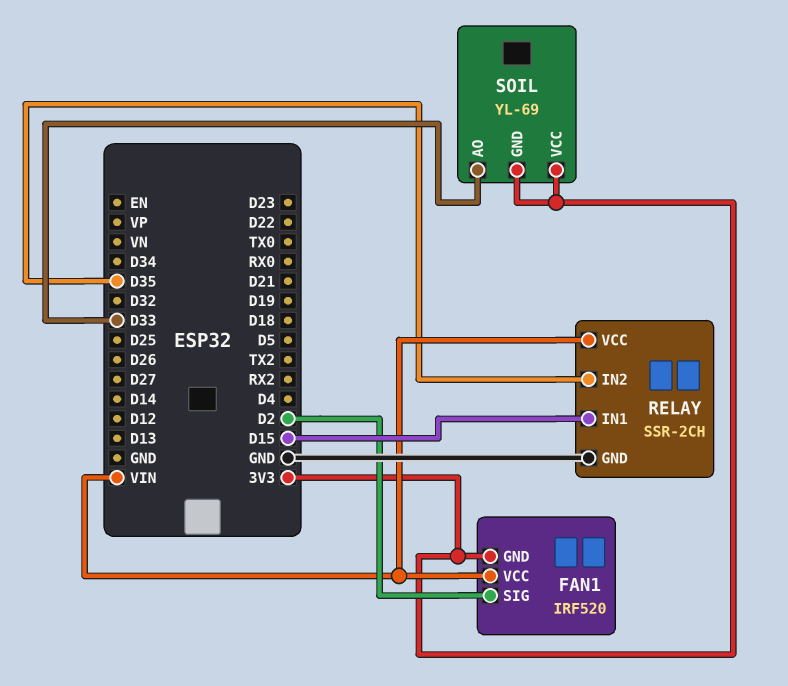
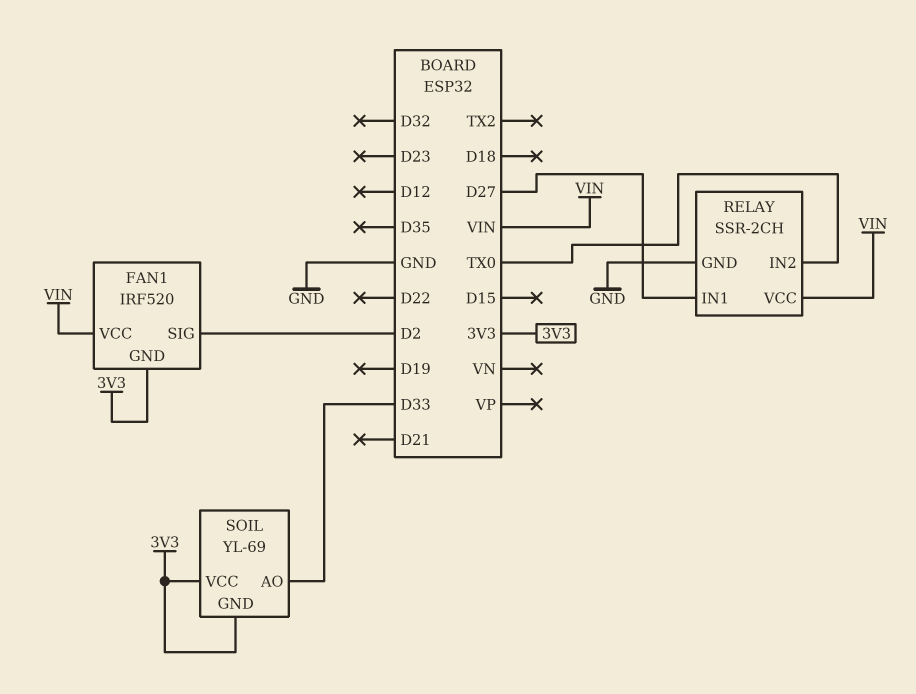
RELAY pin IN1: D15 -> D27
RELAY pin IN2: D35 -> TX0

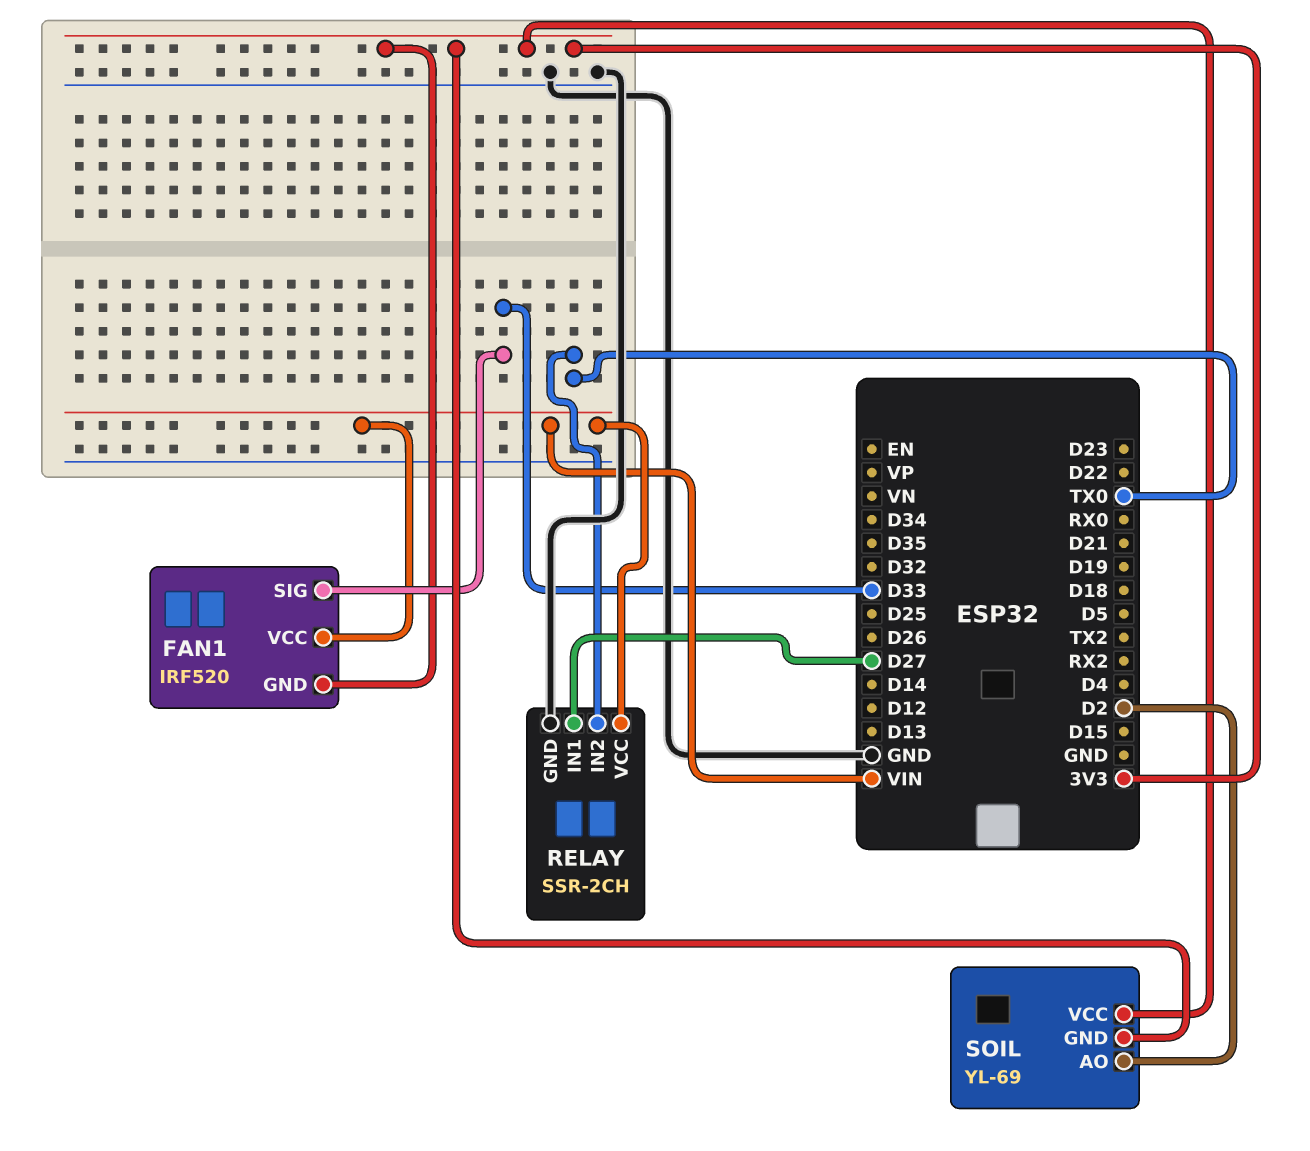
FAN1 pin SIG: D2 -> D33
SOIL pin AO: D33 -> D2

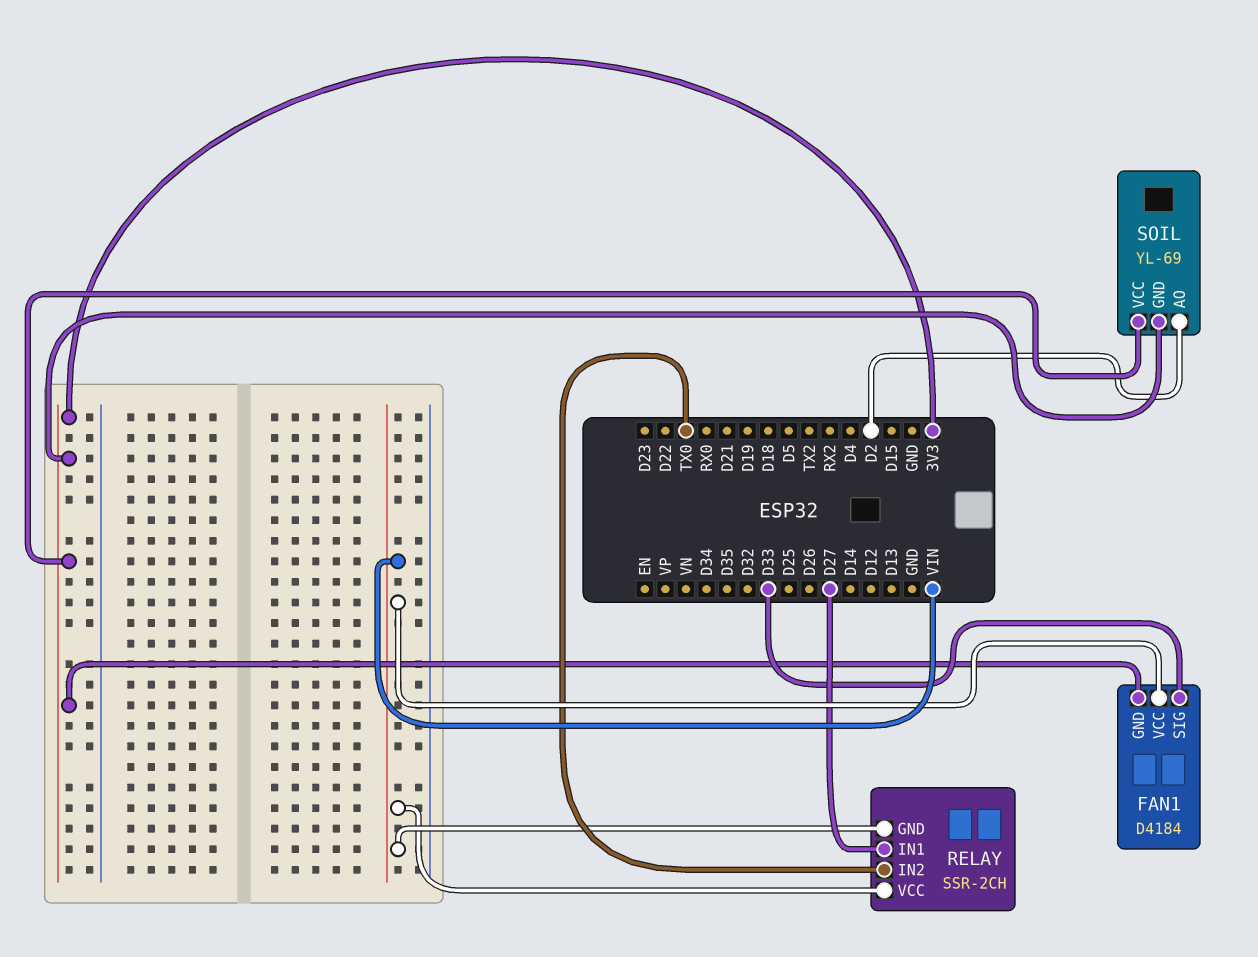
FAN1: IRF520 -> D4184
RELAY pin GND: GND -> VIN

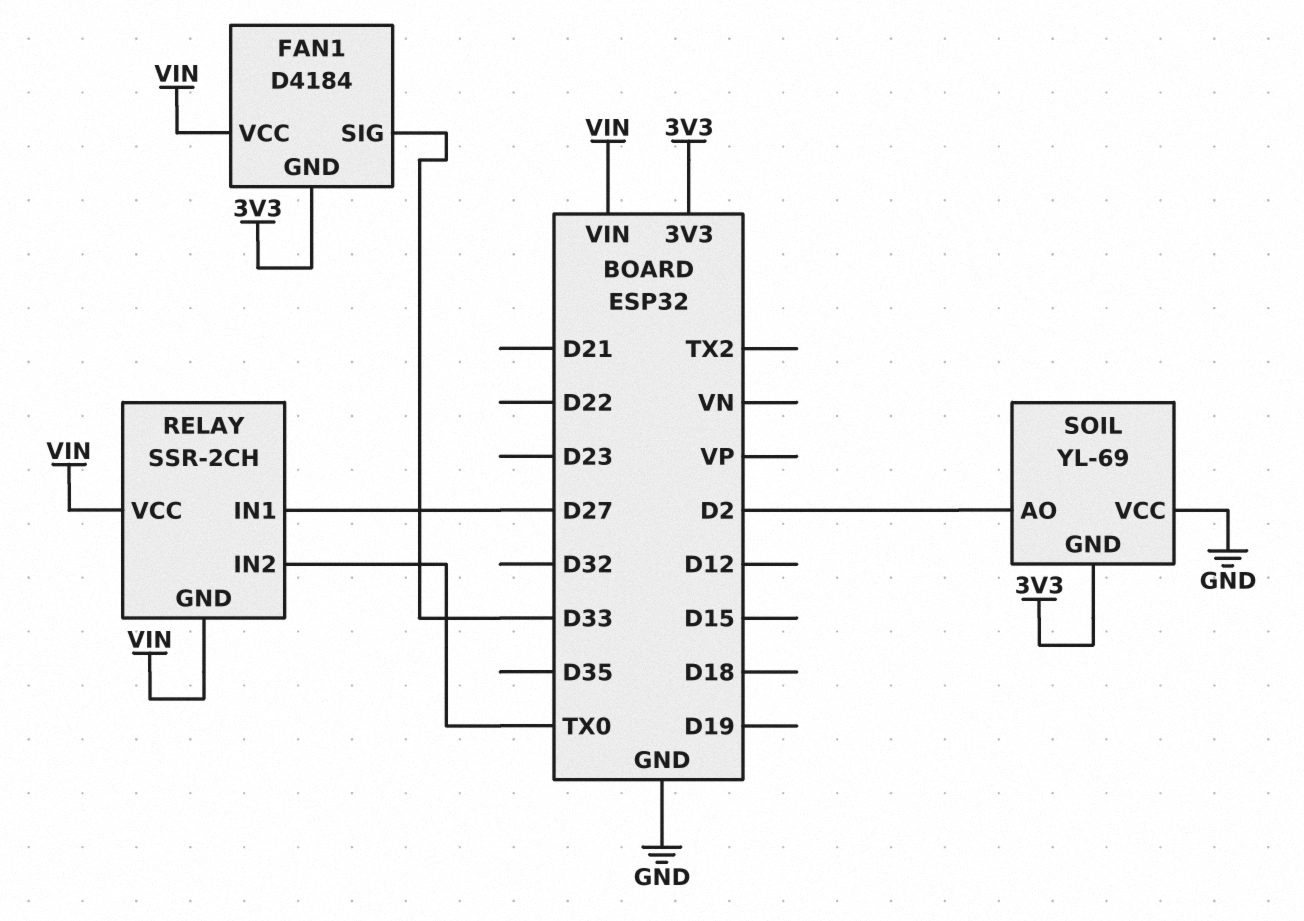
SOIL pin VCC: 3V3 -> GND

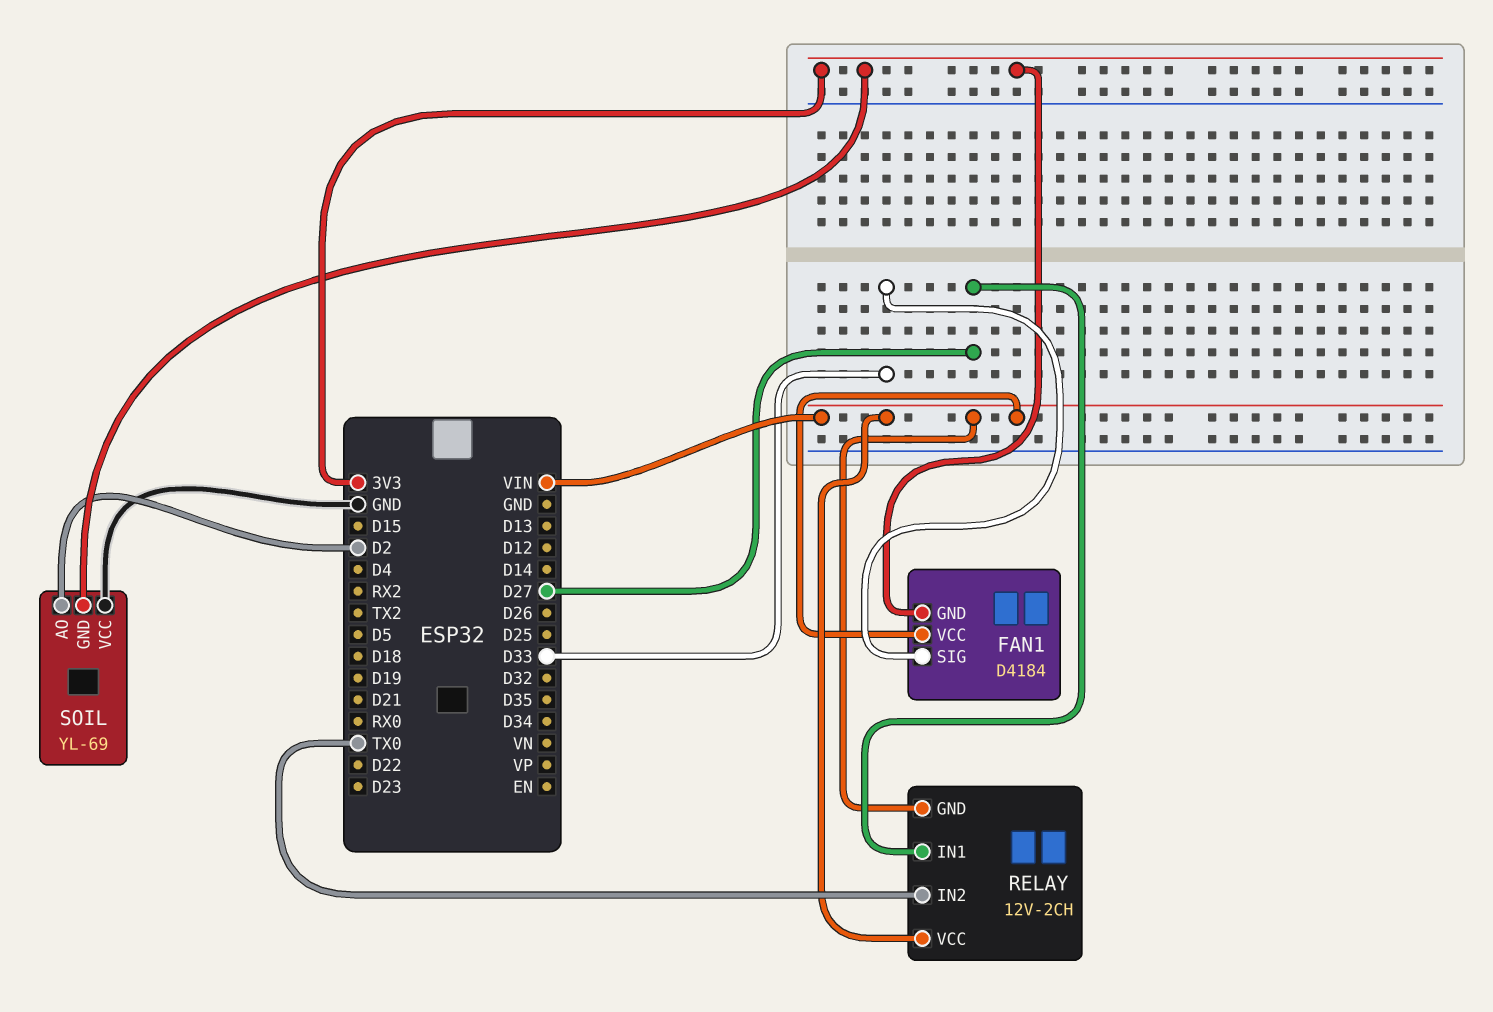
RELAY: SSR-2CH -> 12V-2CH

